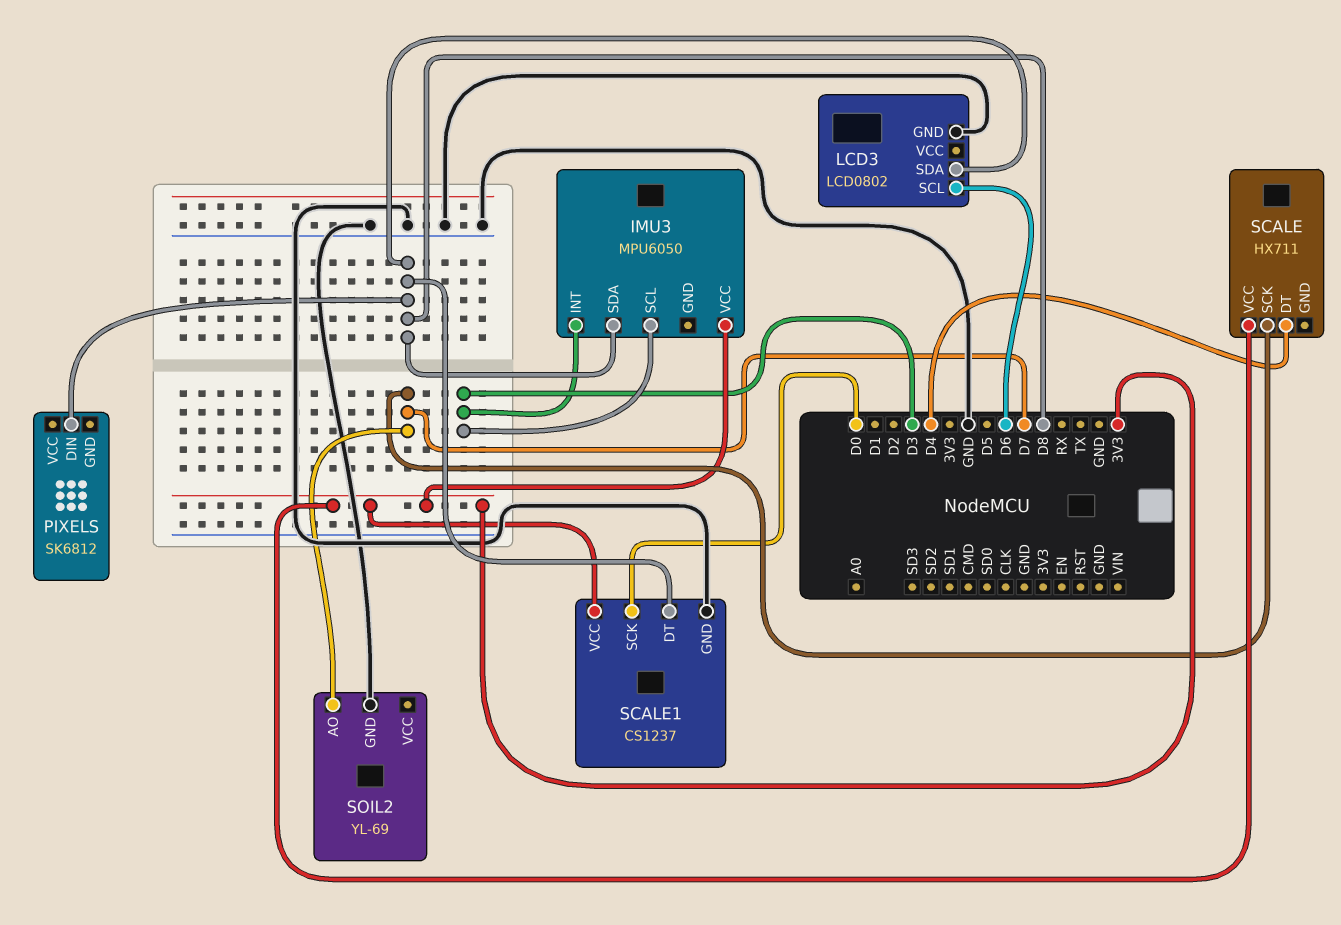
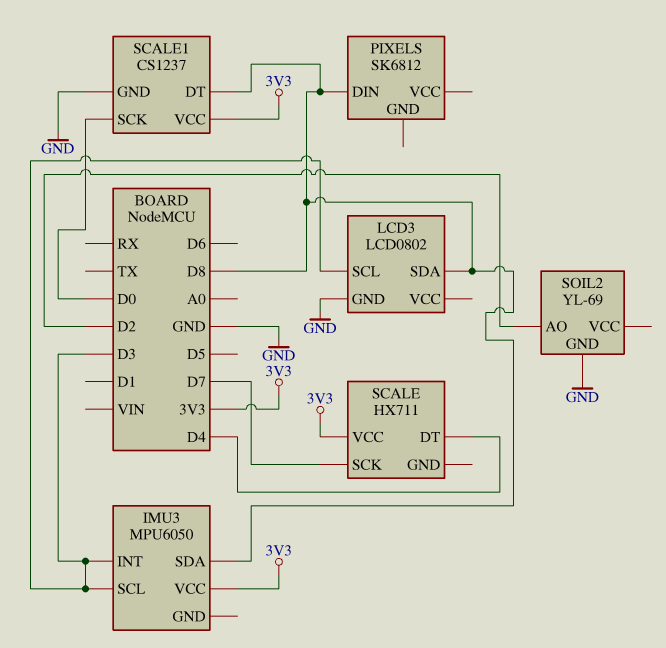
LCD3 pin SCL: D6 -> D3
SOIL2 pin AO: D7 -> D2

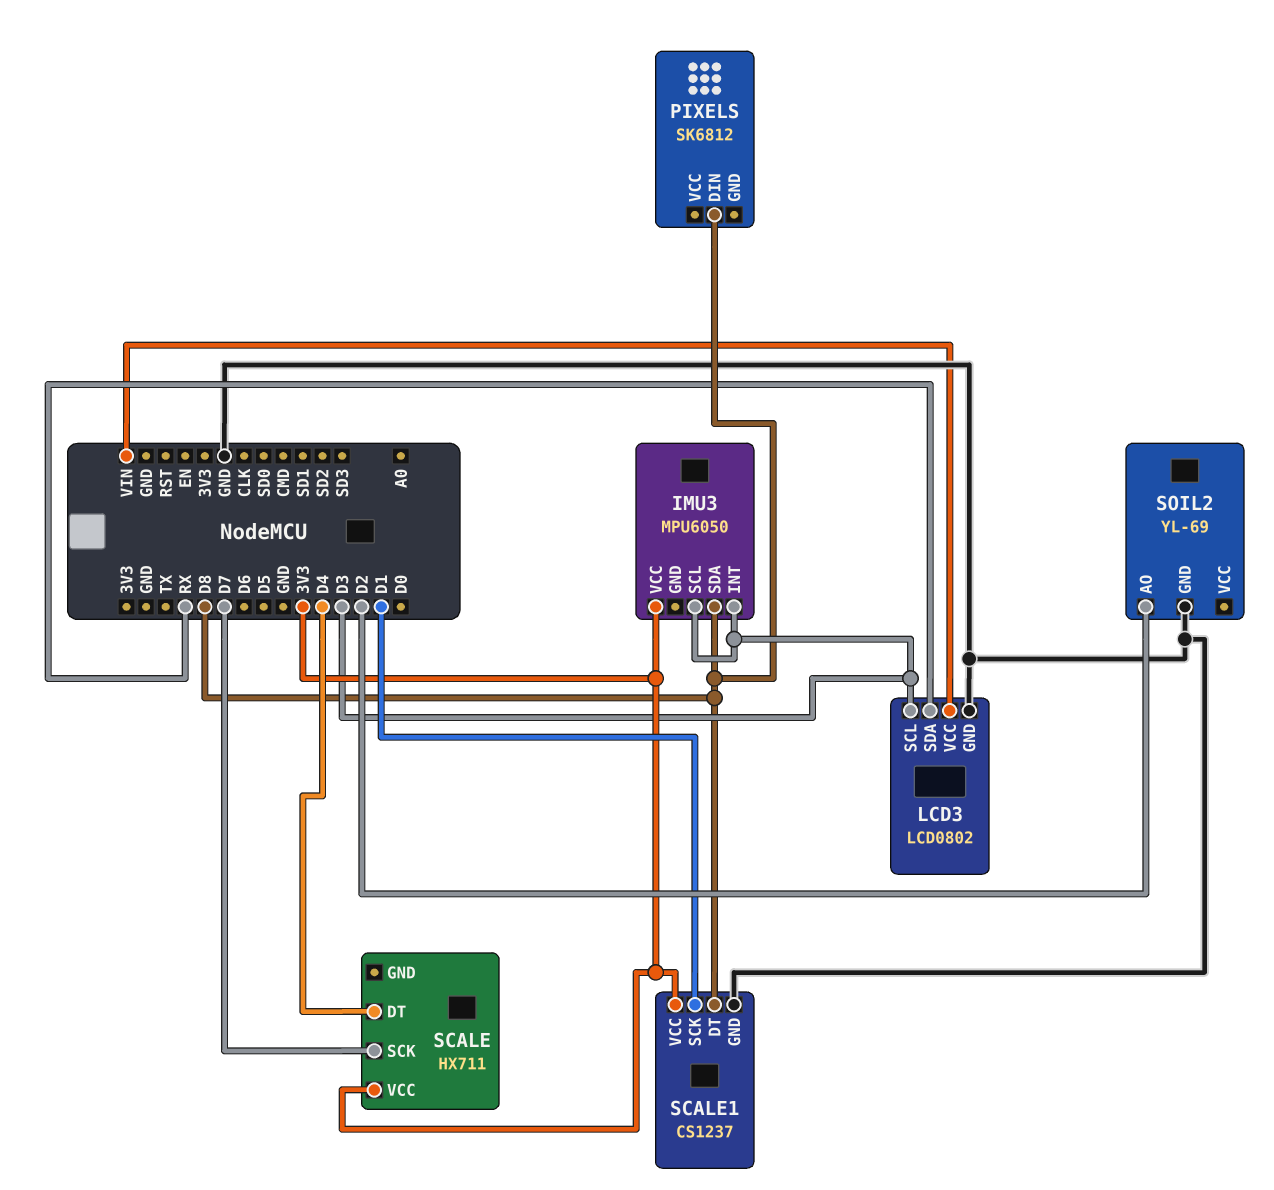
LCD3 pin SDA: D8 -> RX
LCD3 pin VCC: none -> VIN
SCALE1 pin SCK: D0 -> D1

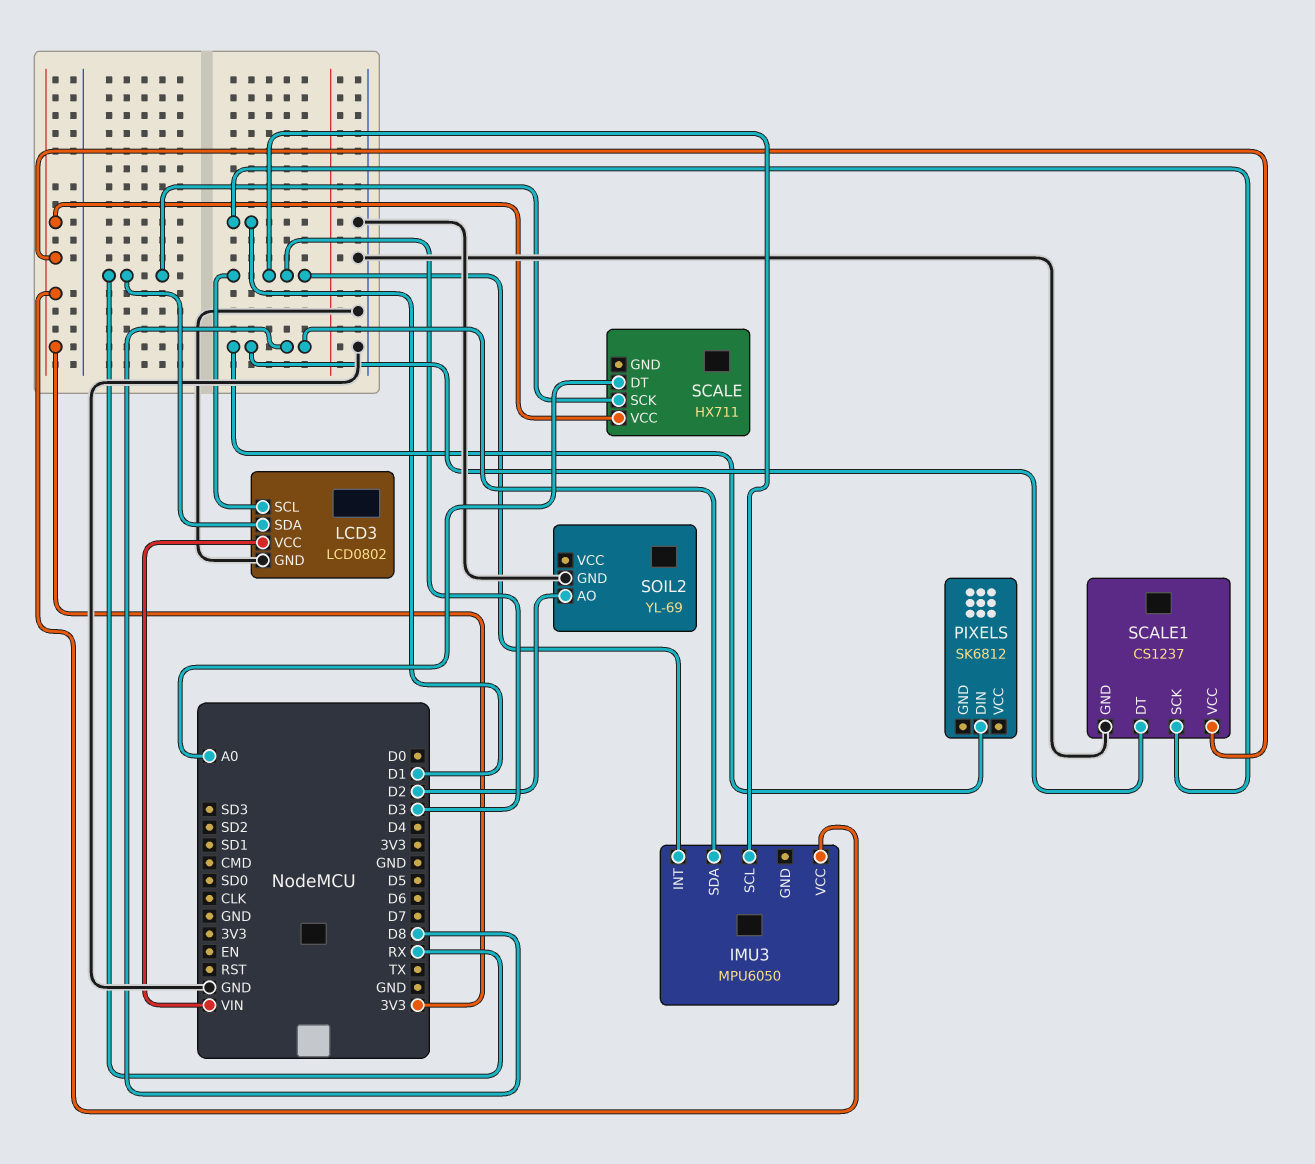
SCALE pin DT: D4 -> A0
SCALE pin SCK: D7 -> RX

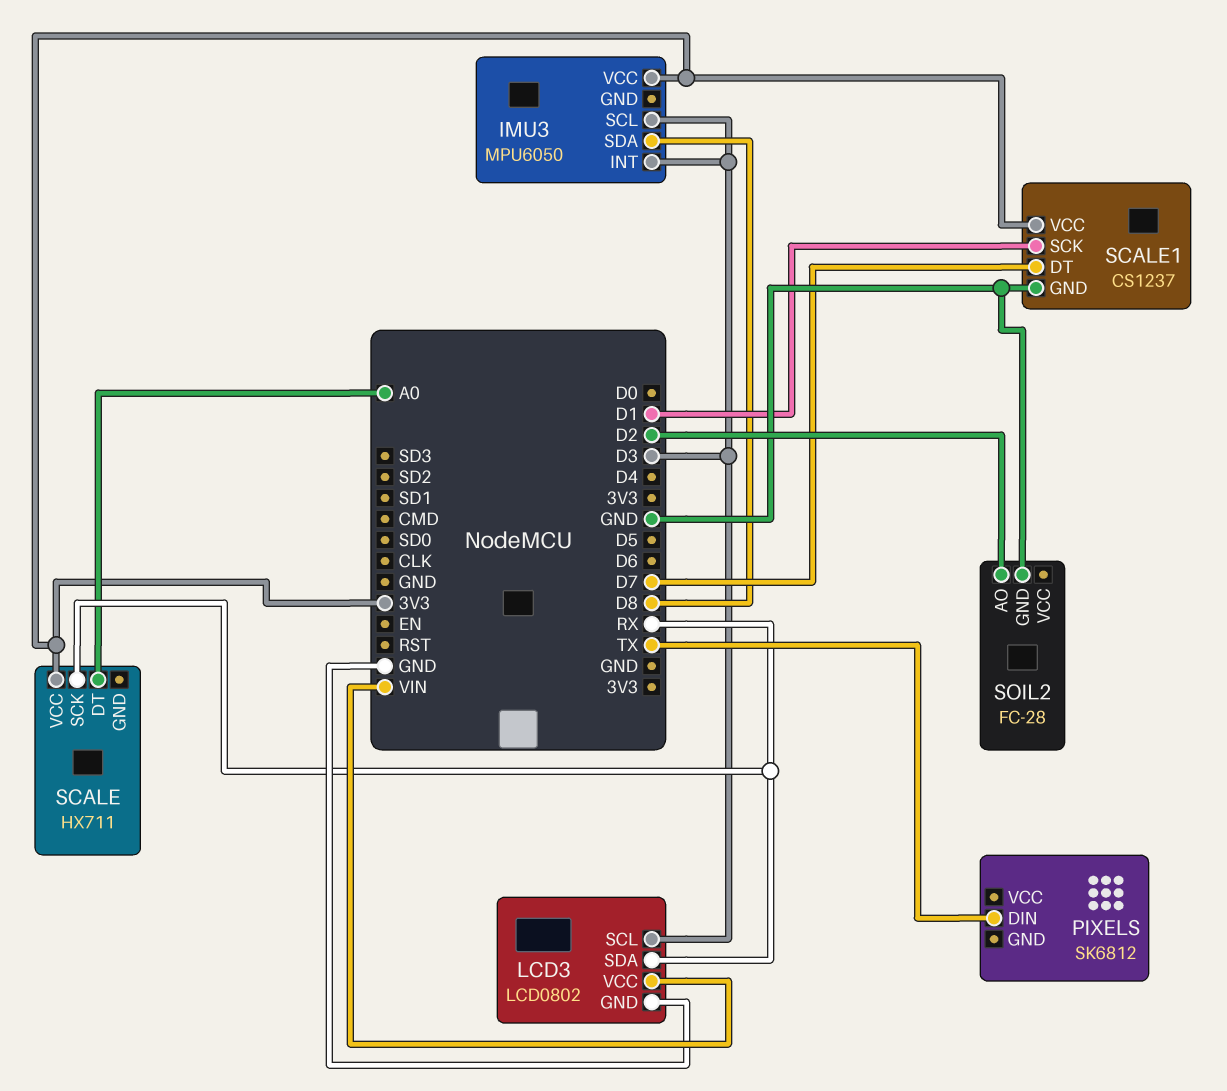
PIXELS pin DIN: D8 -> TX
SCALE1 pin DT: D8 -> D7
SOIL2: YL-69 -> FC-28

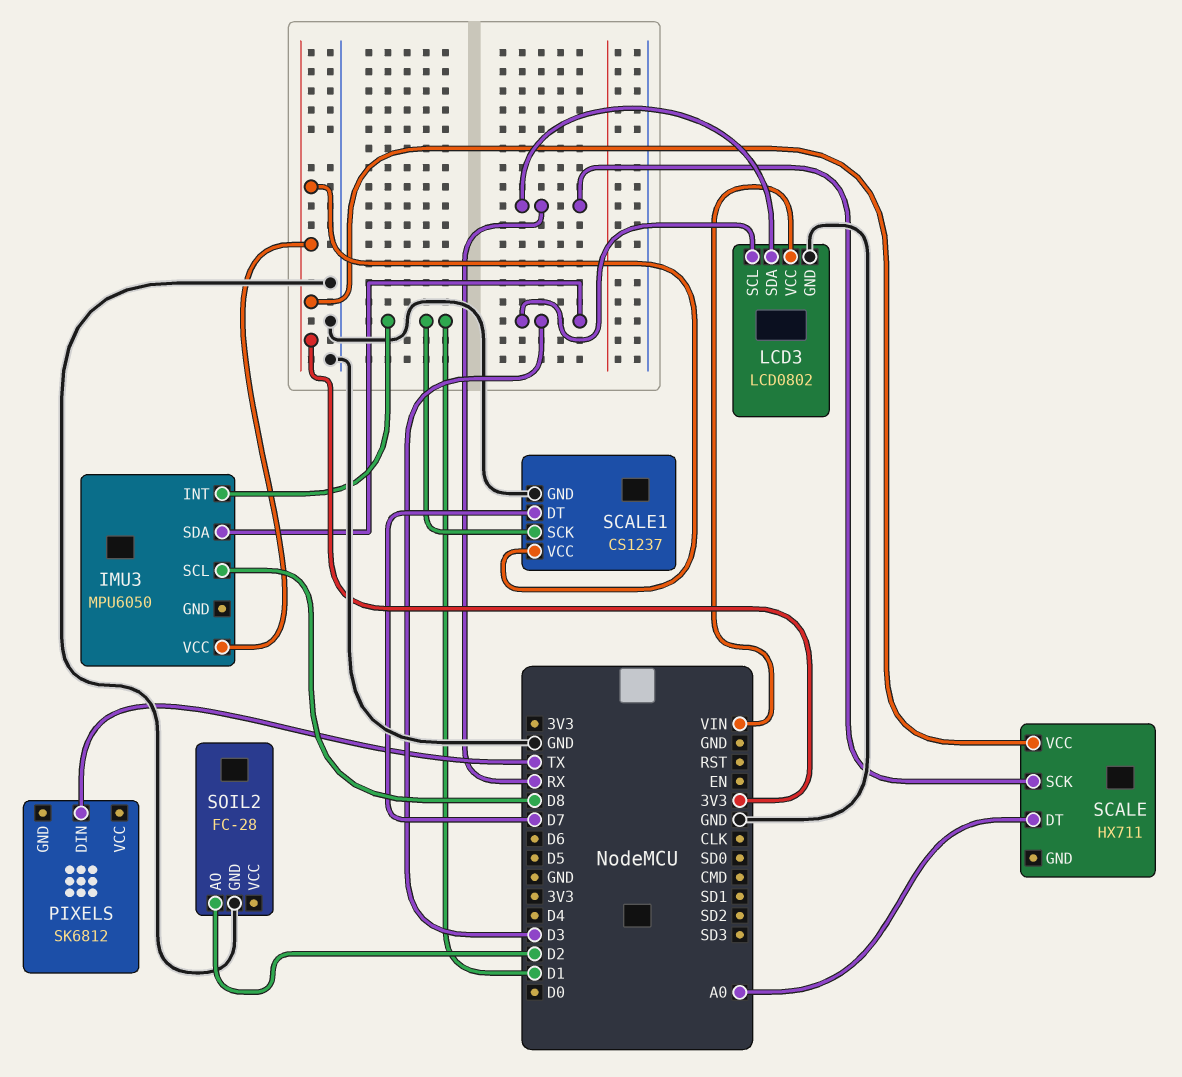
IMU3 pin INT: D3 -> D1
IMU3 pin SCL: D3 -> D8
IMU3 pin SDA: D8 -> D3

